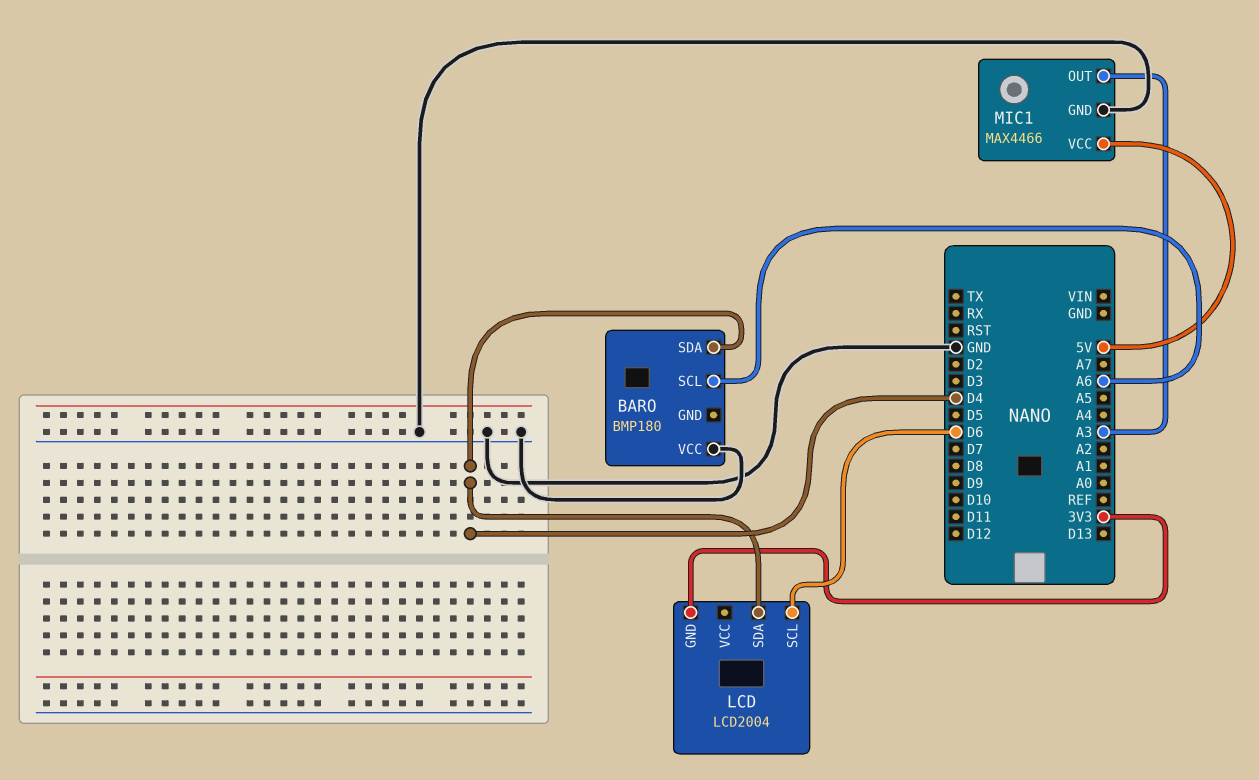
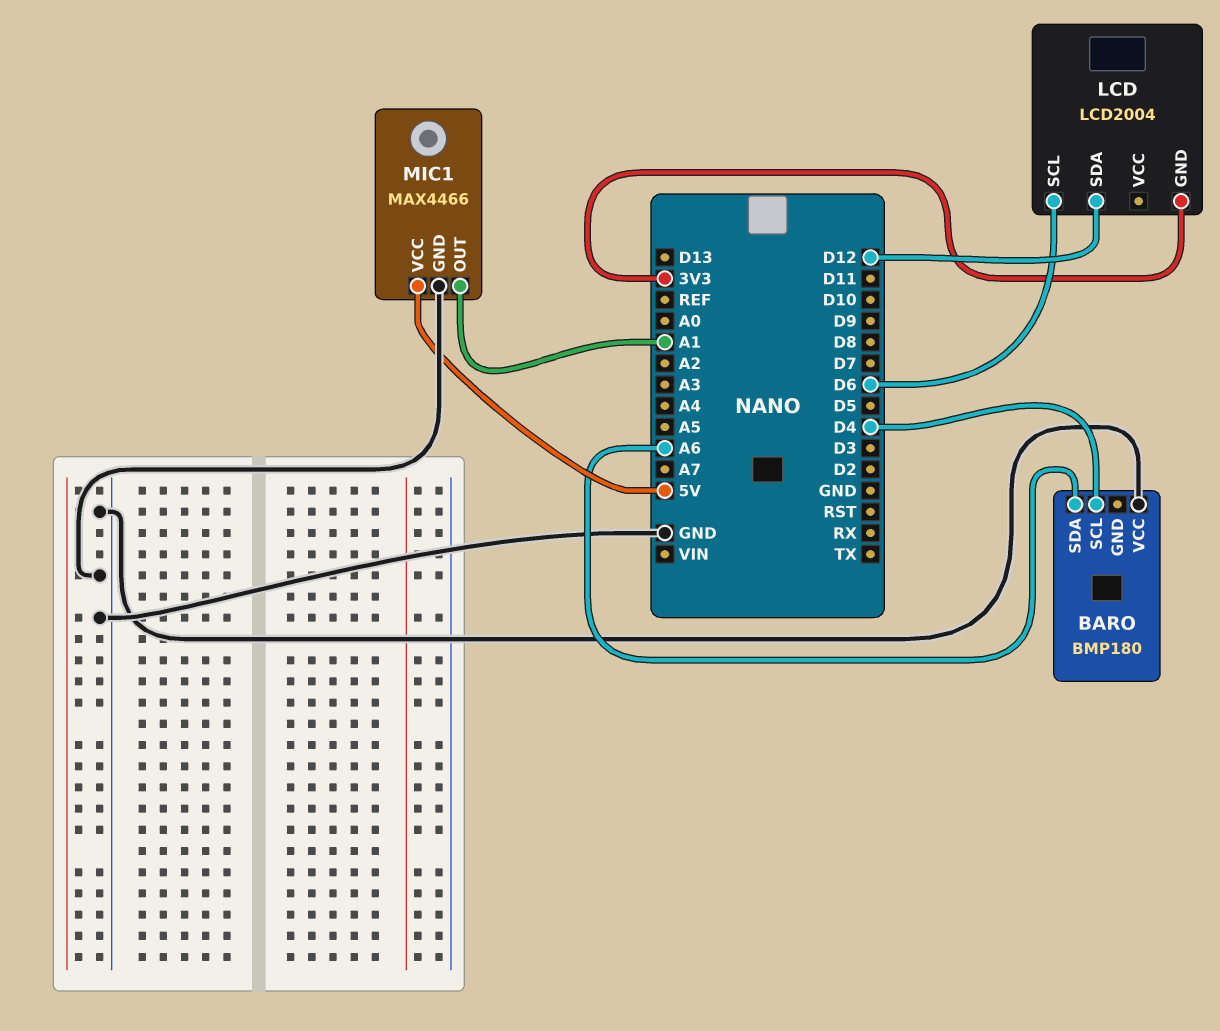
BARO pin SCL: A6 -> D4
BARO pin SDA: D4 -> A6
LCD pin SDA: D4 -> D12
MIC1 pin OUT: A3 -> A1

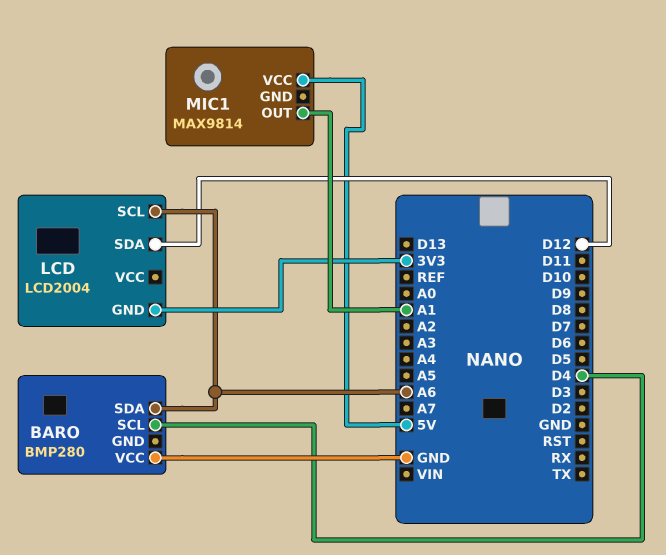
BARO: BMP180 -> BMP280
LCD pin SCL: D6 -> A6
MIC1: MAX4466 -> MAX9814
MIC1 pin GND: GND -> none

